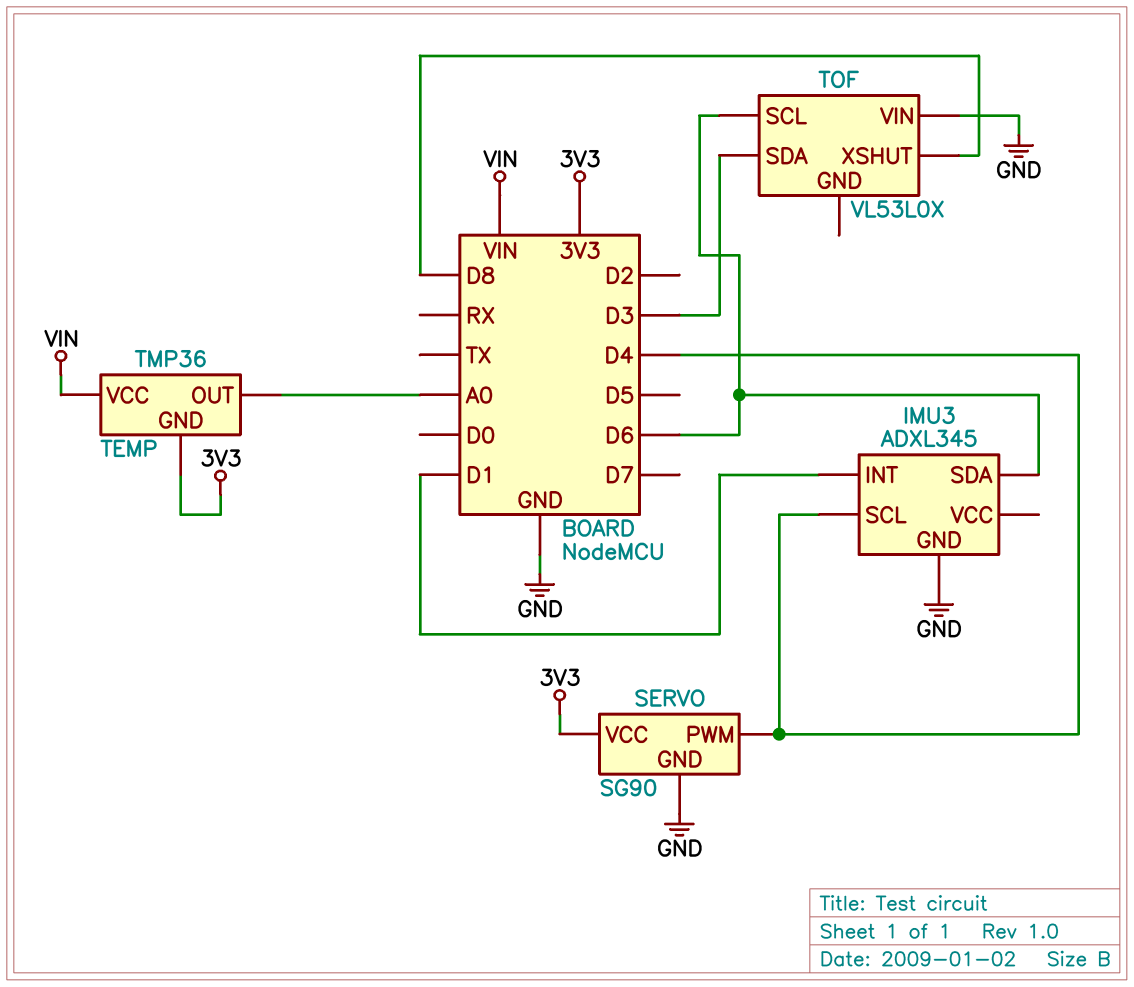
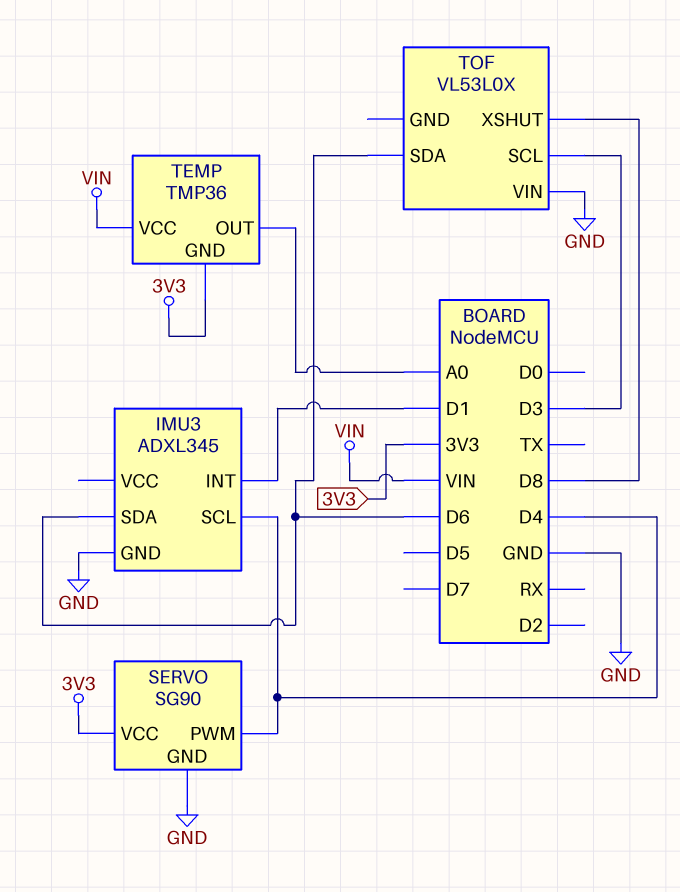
TOF pin SCL: D6 -> D3
TOF pin SDA: D3 -> D6

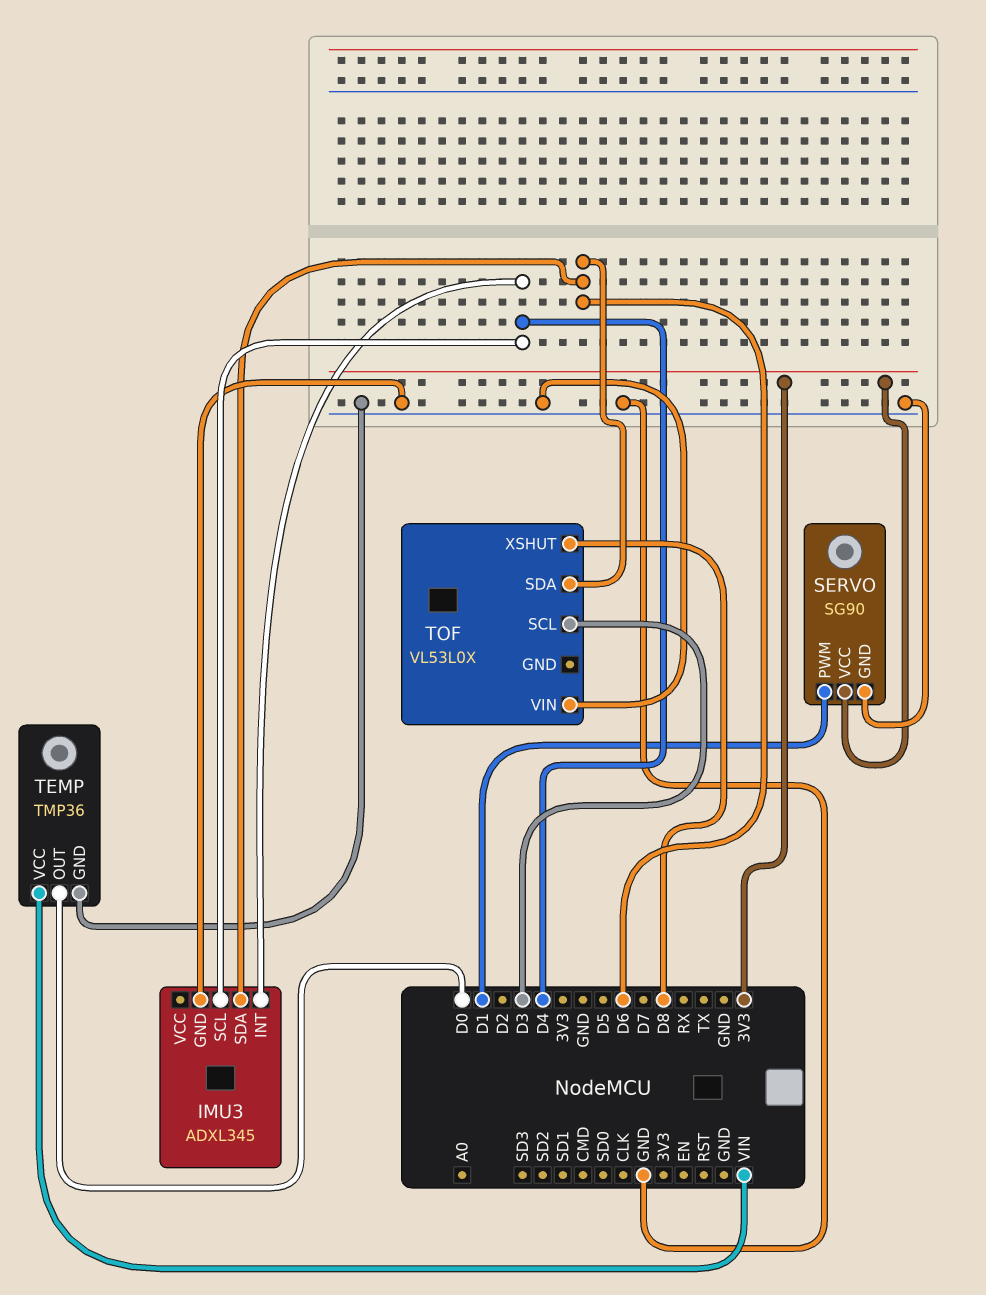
IMU3 pin INT: D1 -> D4
SERVO pin PWM: D4 -> D1
TEMP pin GND: 3V3 -> GND
TEMP pin OUT: A0 -> D0

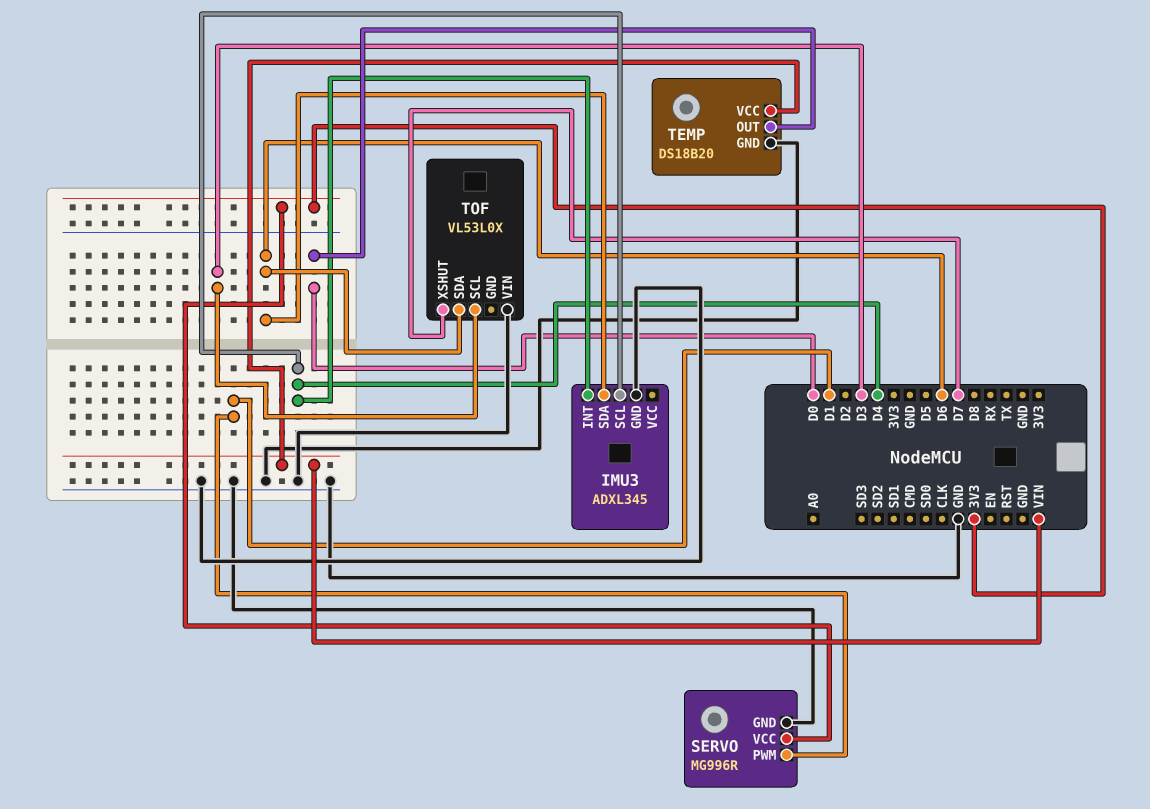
SERVO: SG90 -> MG996R
TEMP: TMP36 -> DS18B20
TOF pin XSHUT: D8 -> D7

